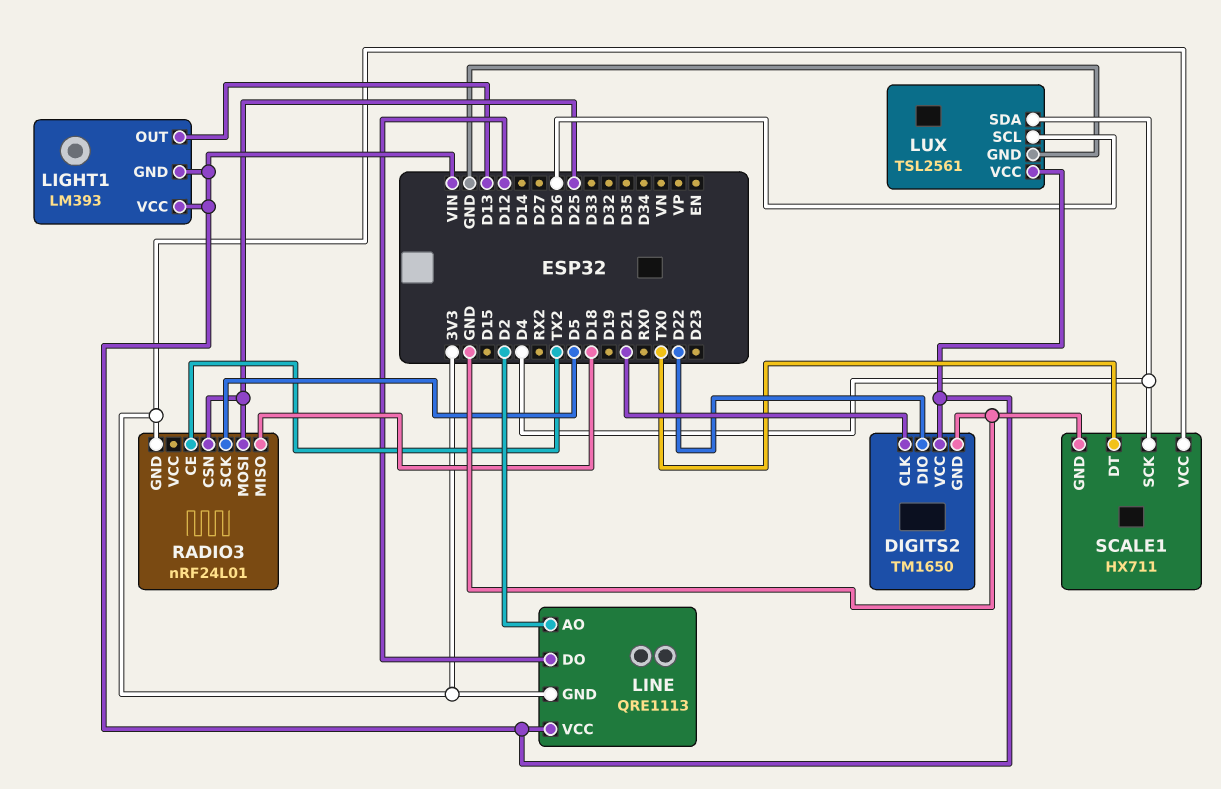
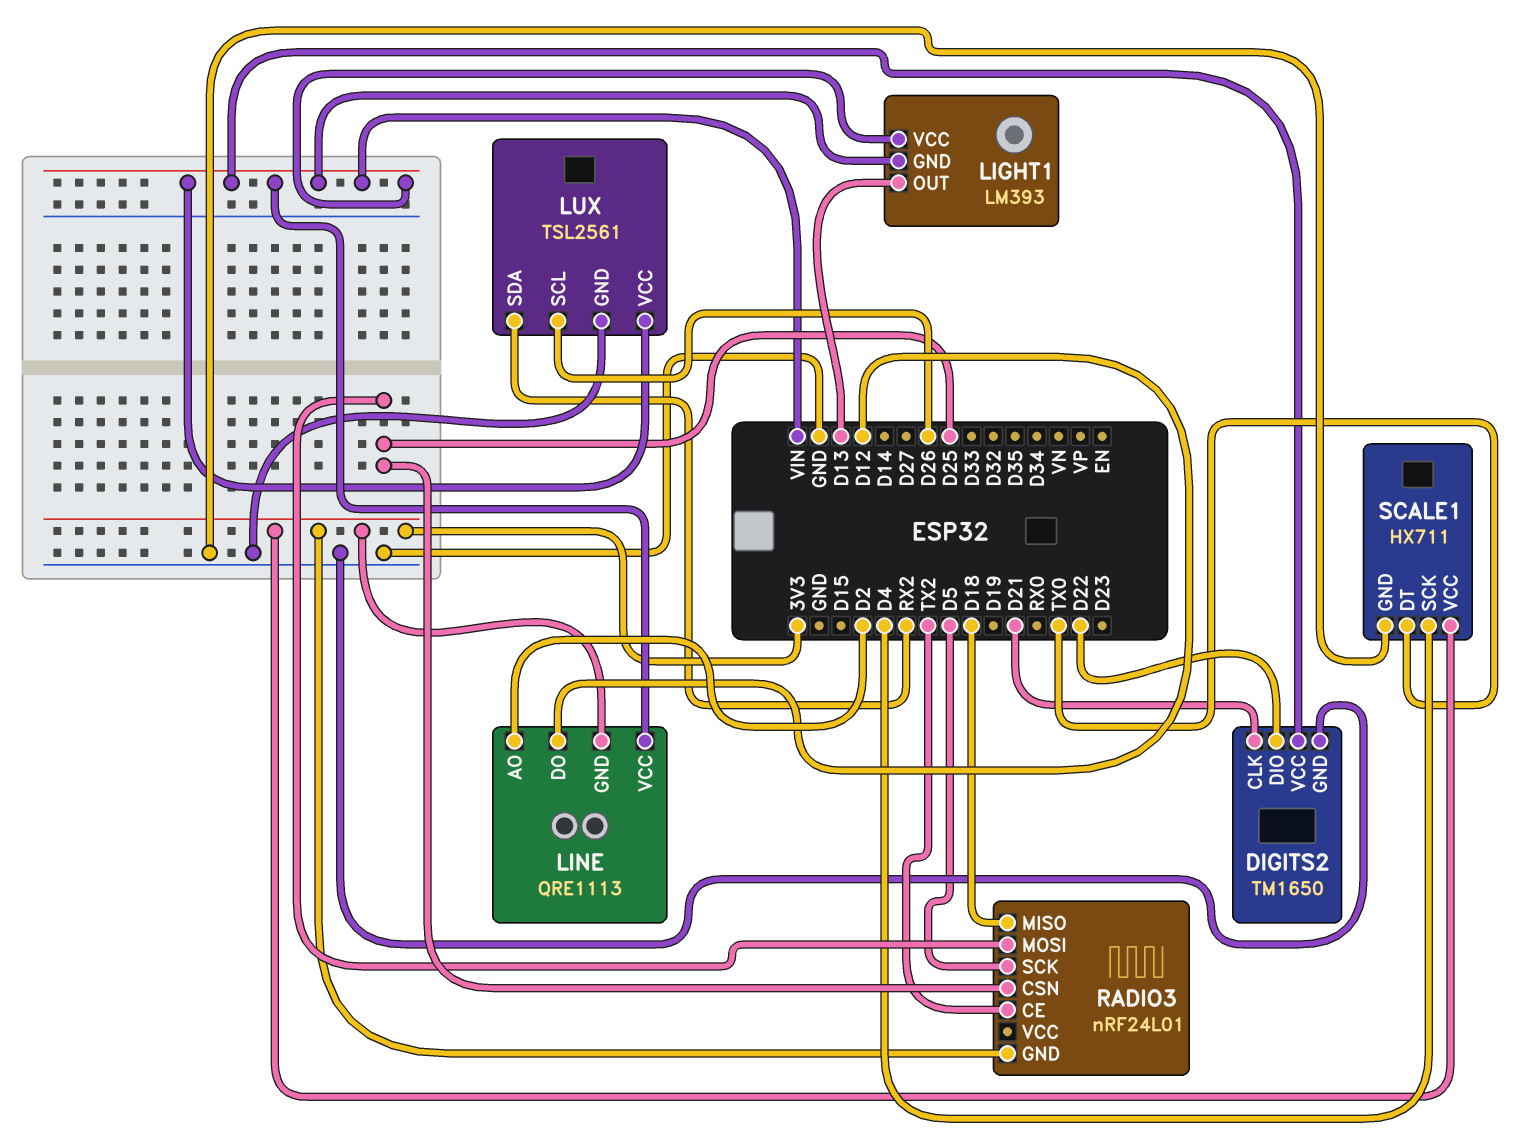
LUX pin SDA: D4 -> RX2

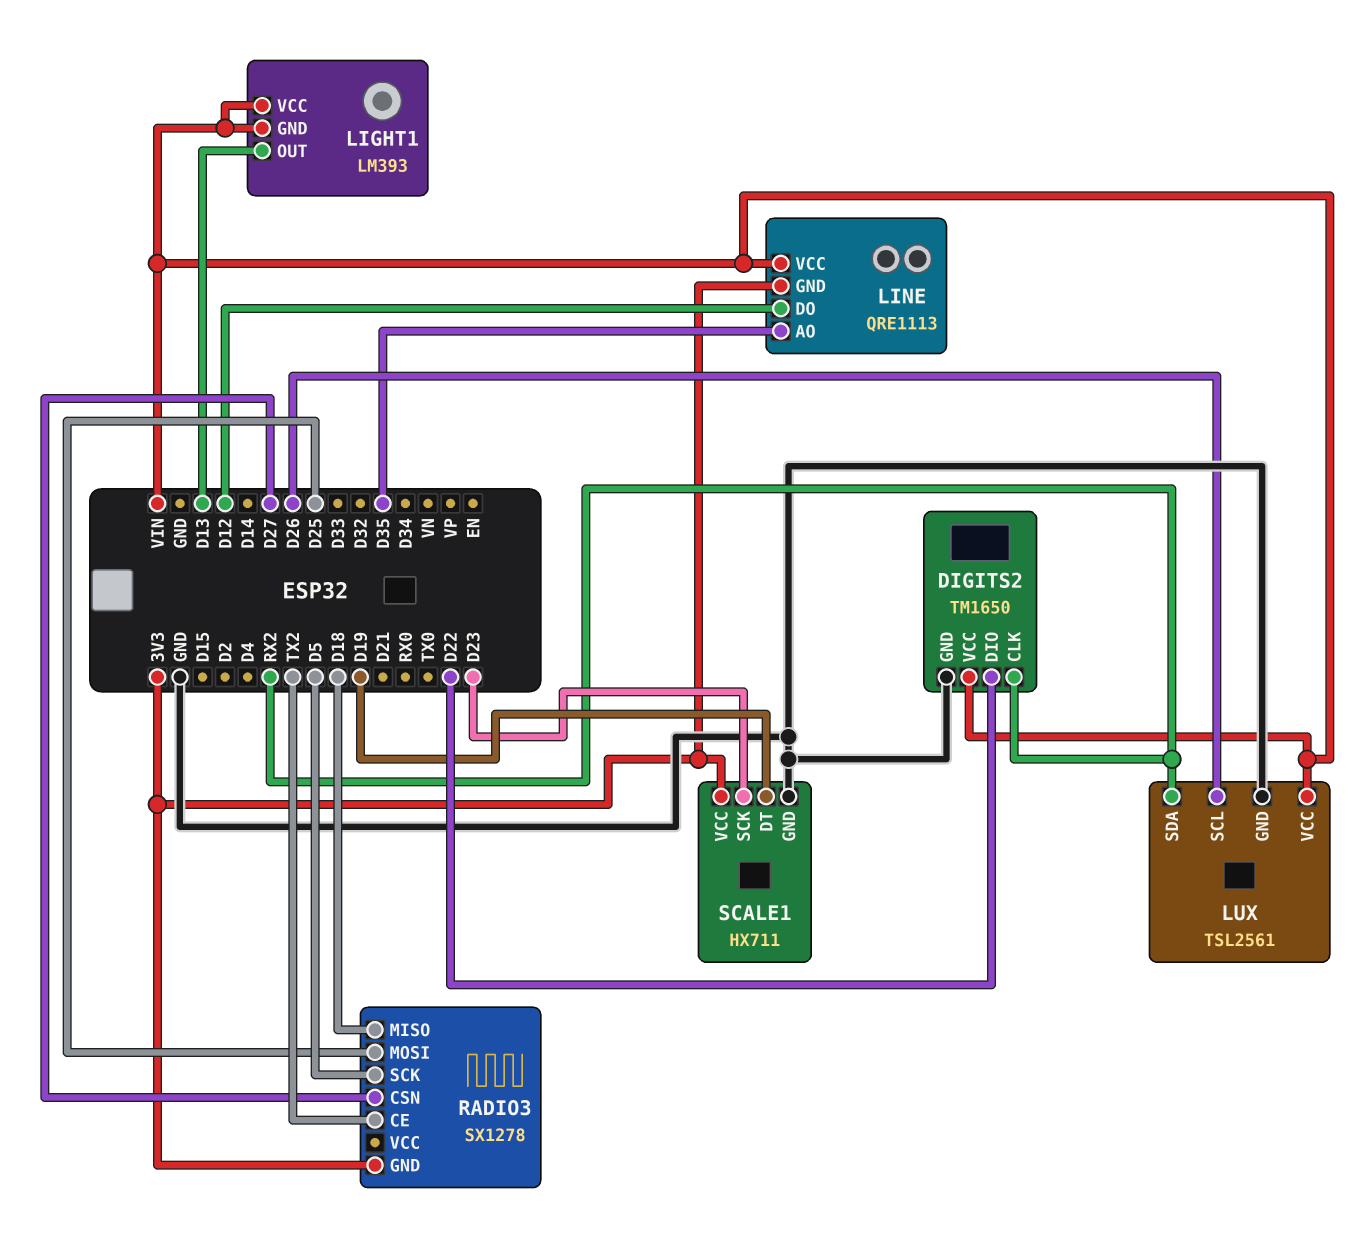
DIGITS2 pin CLK: D21 -> RX2
LINE pin AO: D2 -> D35
RADIO3: nRF24L01 -> SX1278
RADIO3 pin CSN: D25 -> D27
SCALE1 pin DT: TX0 -> D19
SCALE1 pin SCK: D4 -> D23

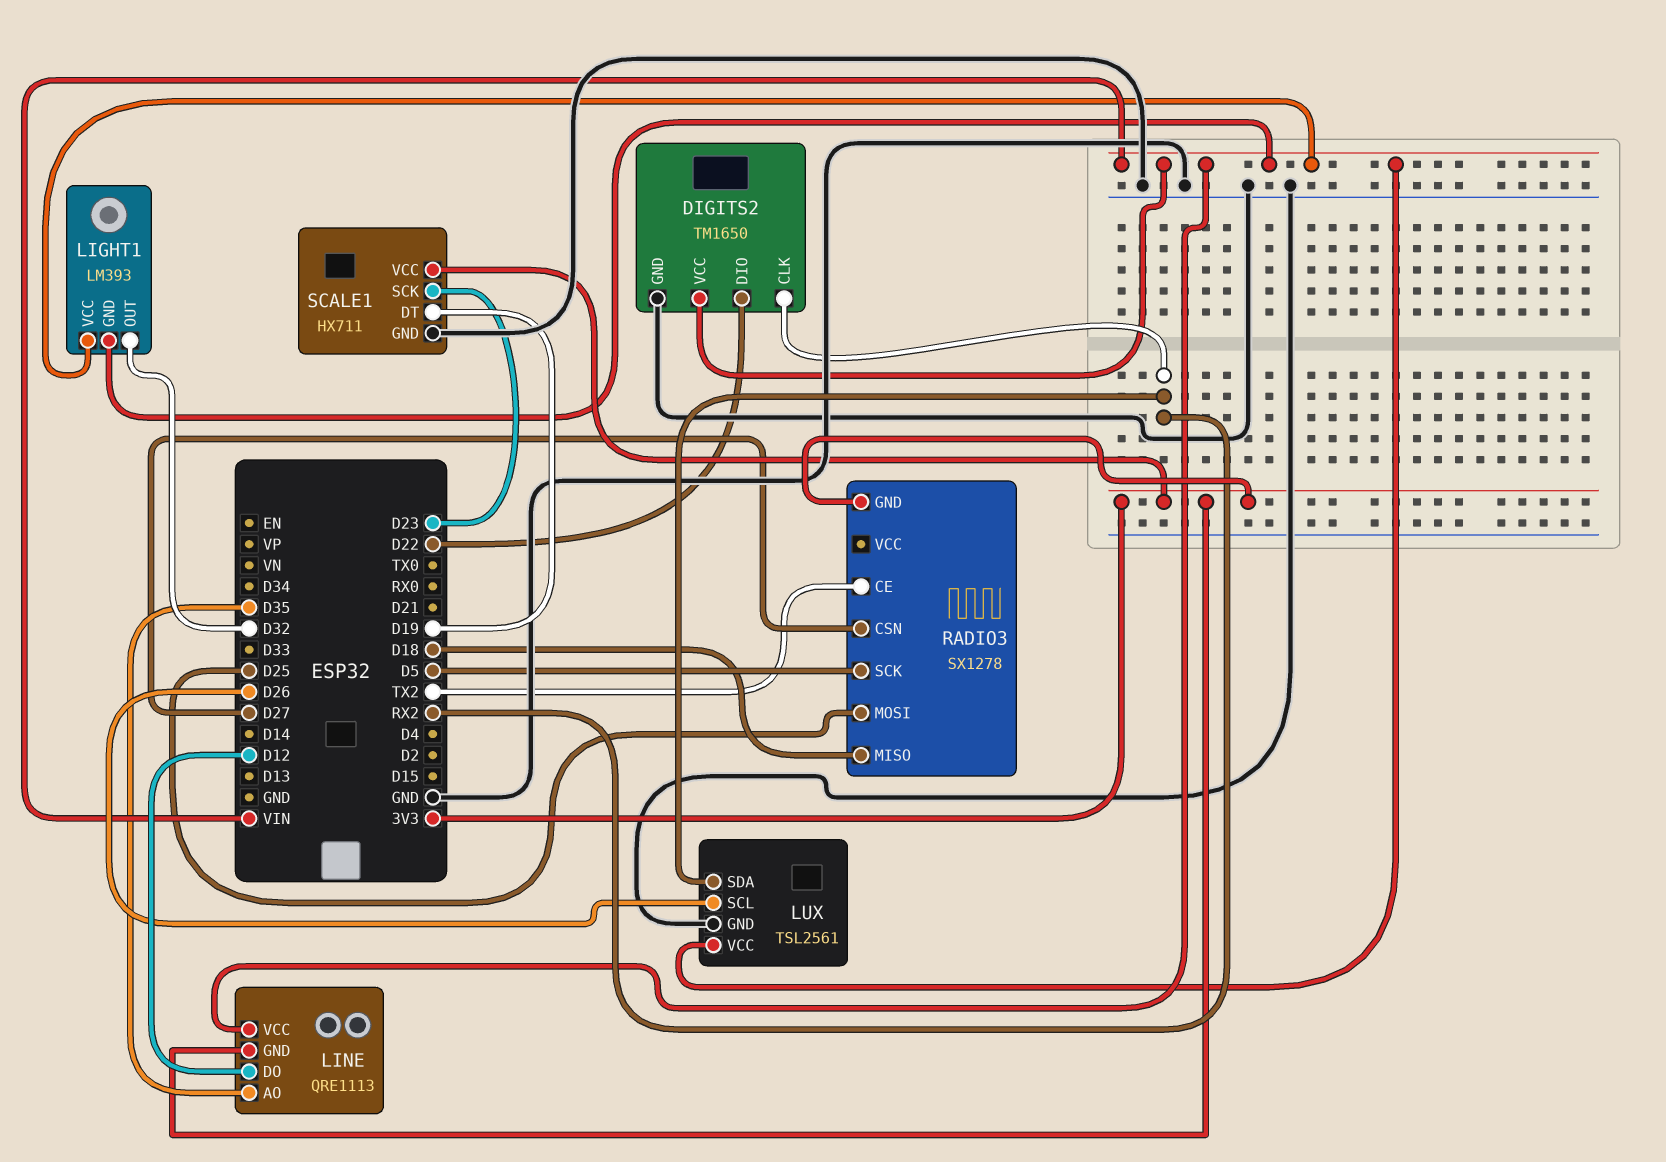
LIGHT1 pin OUT: D13 -> D32

